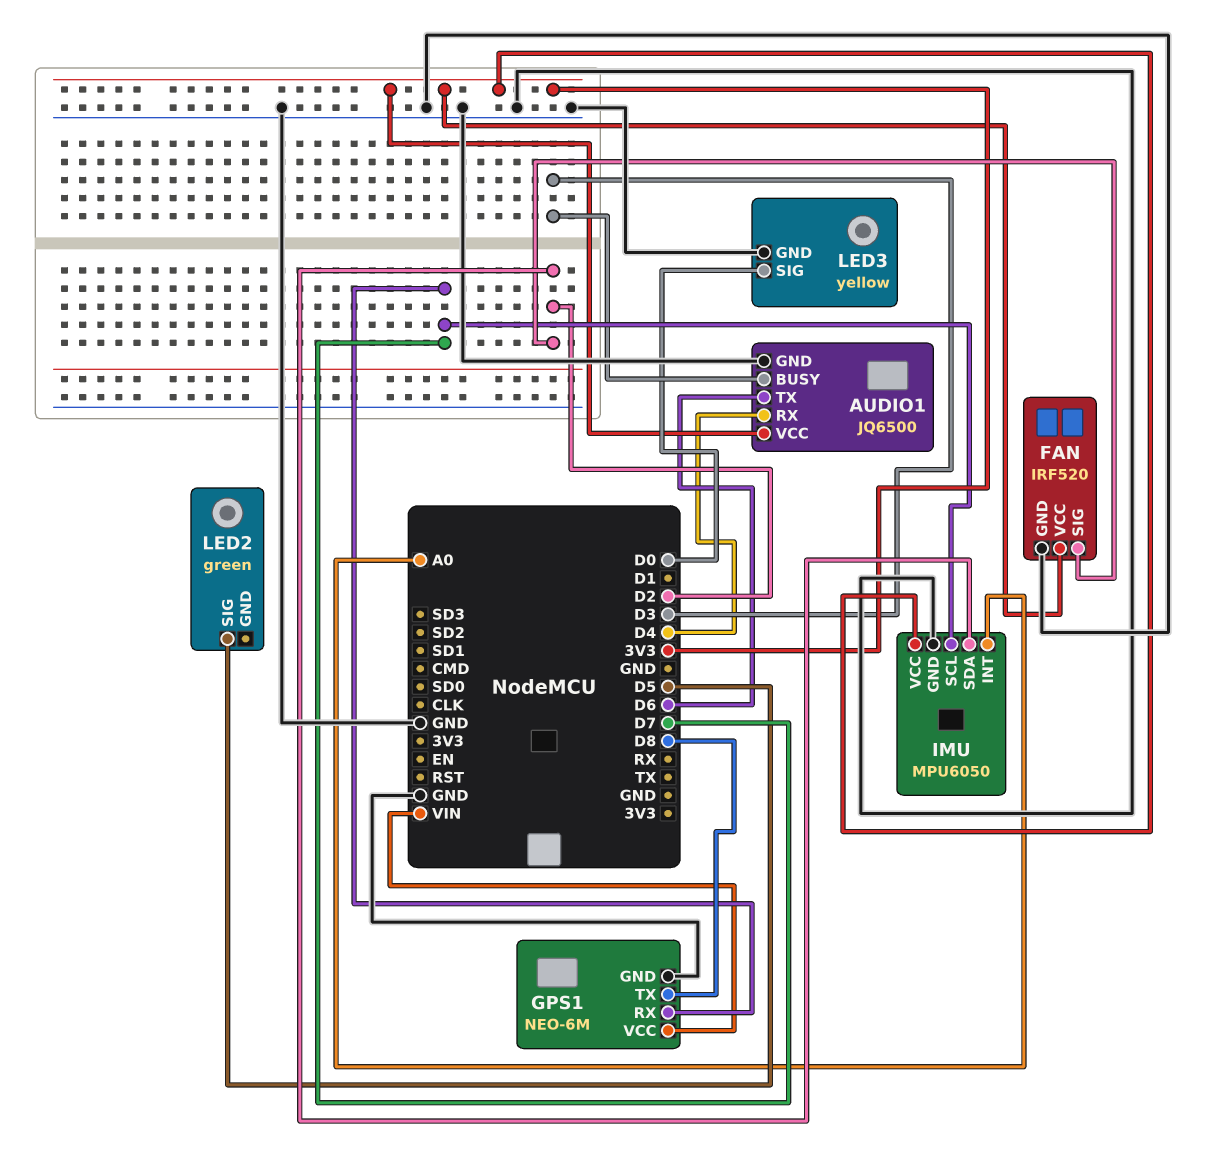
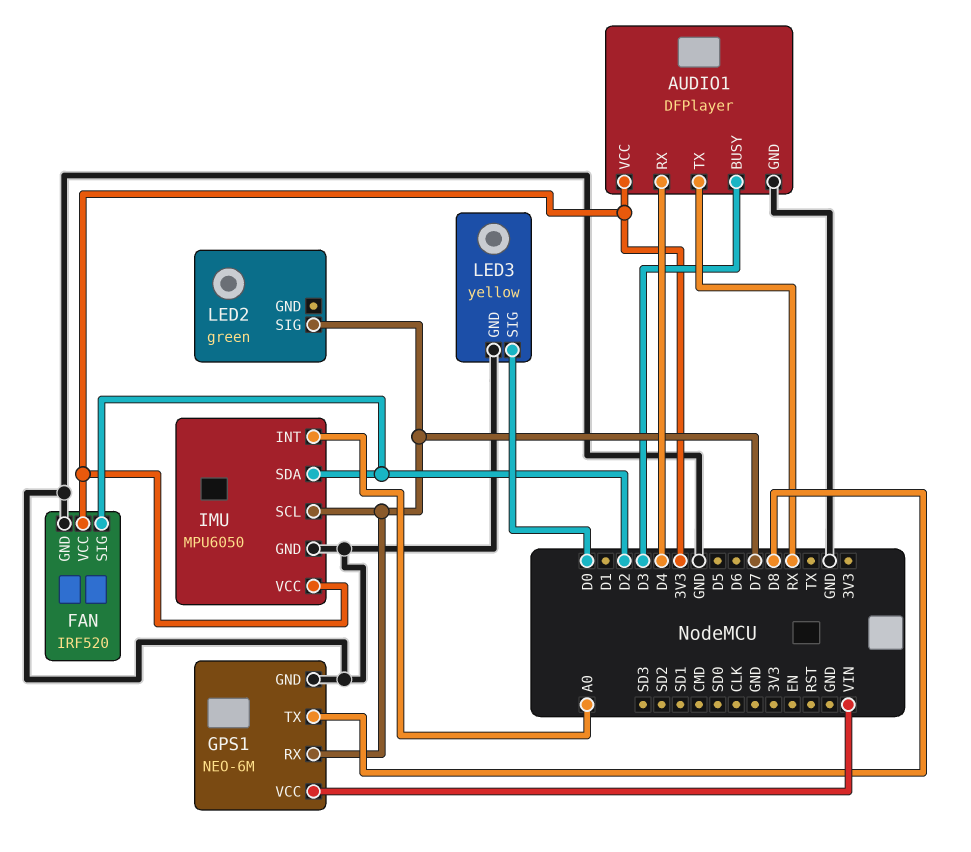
AUDIO1: JQ6500 -> DFPlayer
AUDIO1 pin TX: D6 -> RX
LED2 pin SIG: D5 -> D7

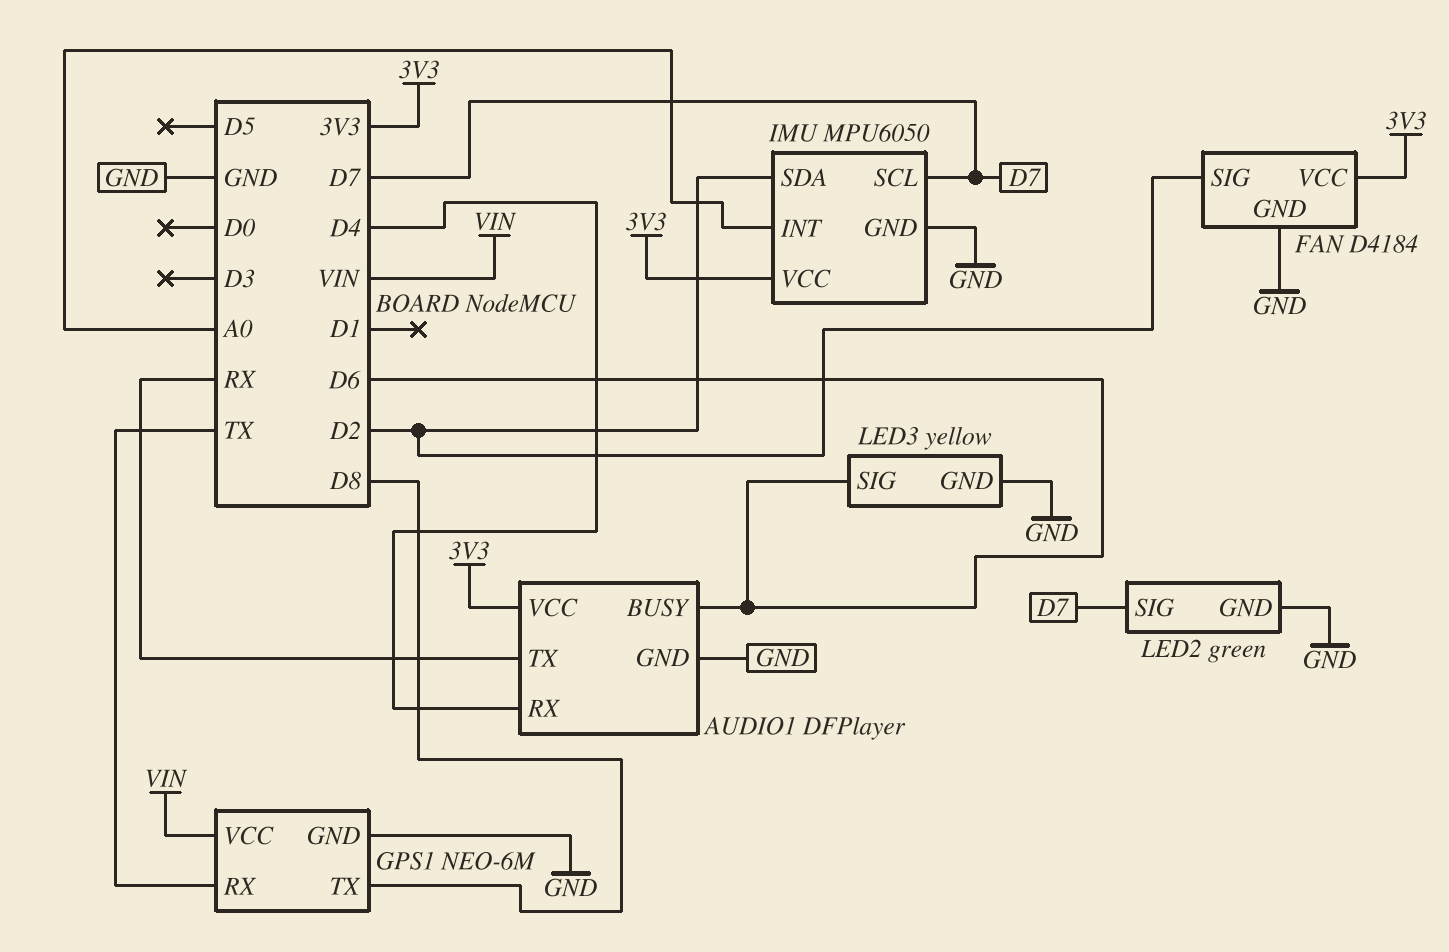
AUDIO1 pin BUSY: D3 -> D6
FAN: IRF520 -> D4184
GPS1 pin RX: D7 -> TX
LED2 pin GND: none -> GND
LED3 pin SIG: D0 -> D6

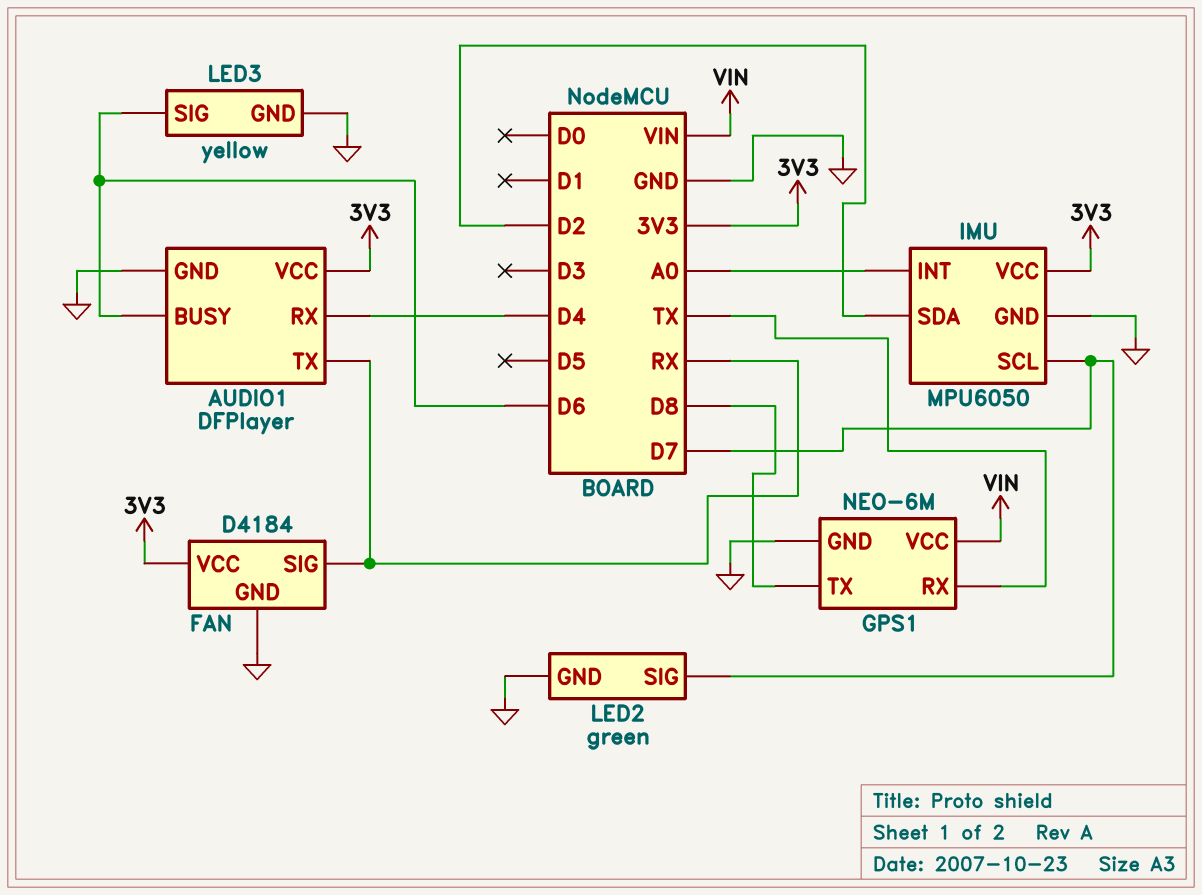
FAN pin SIG: D2 -> RX

